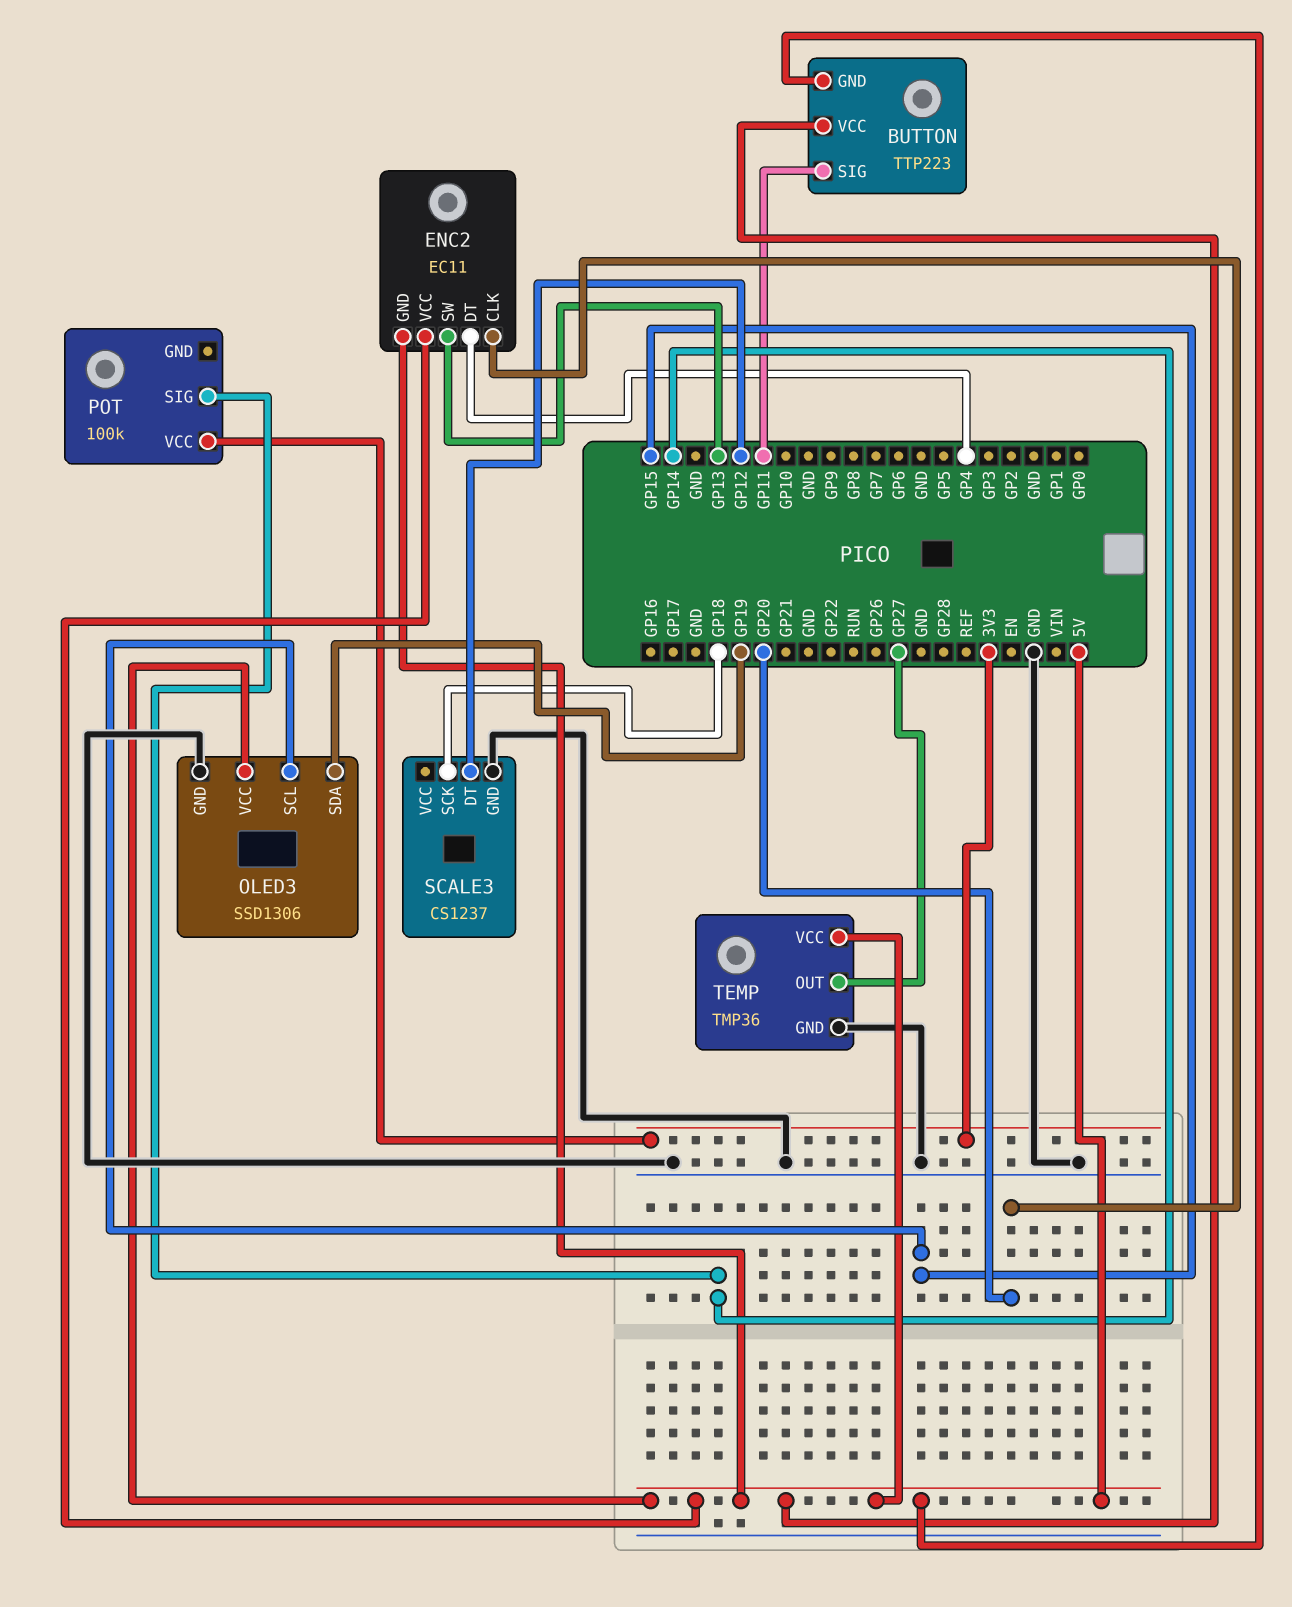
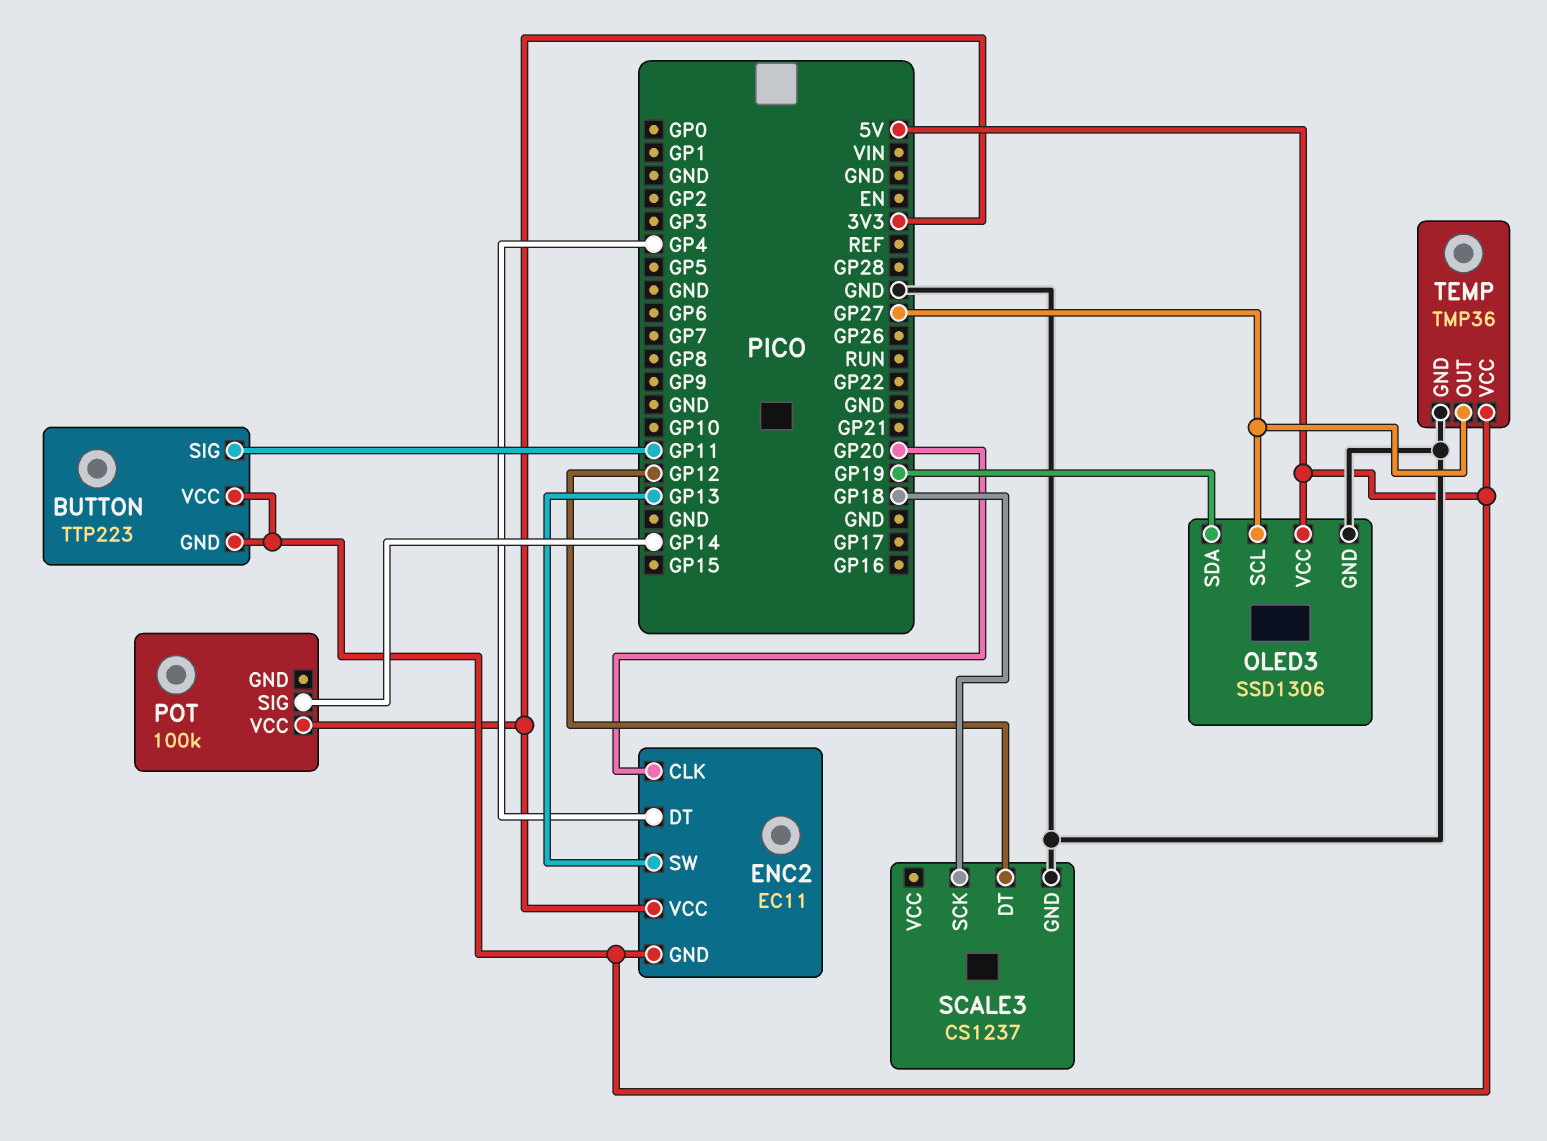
ENC2 pin VCC: 5V -> 3V3
OLED3 pin SCL: GP15 -> GP27

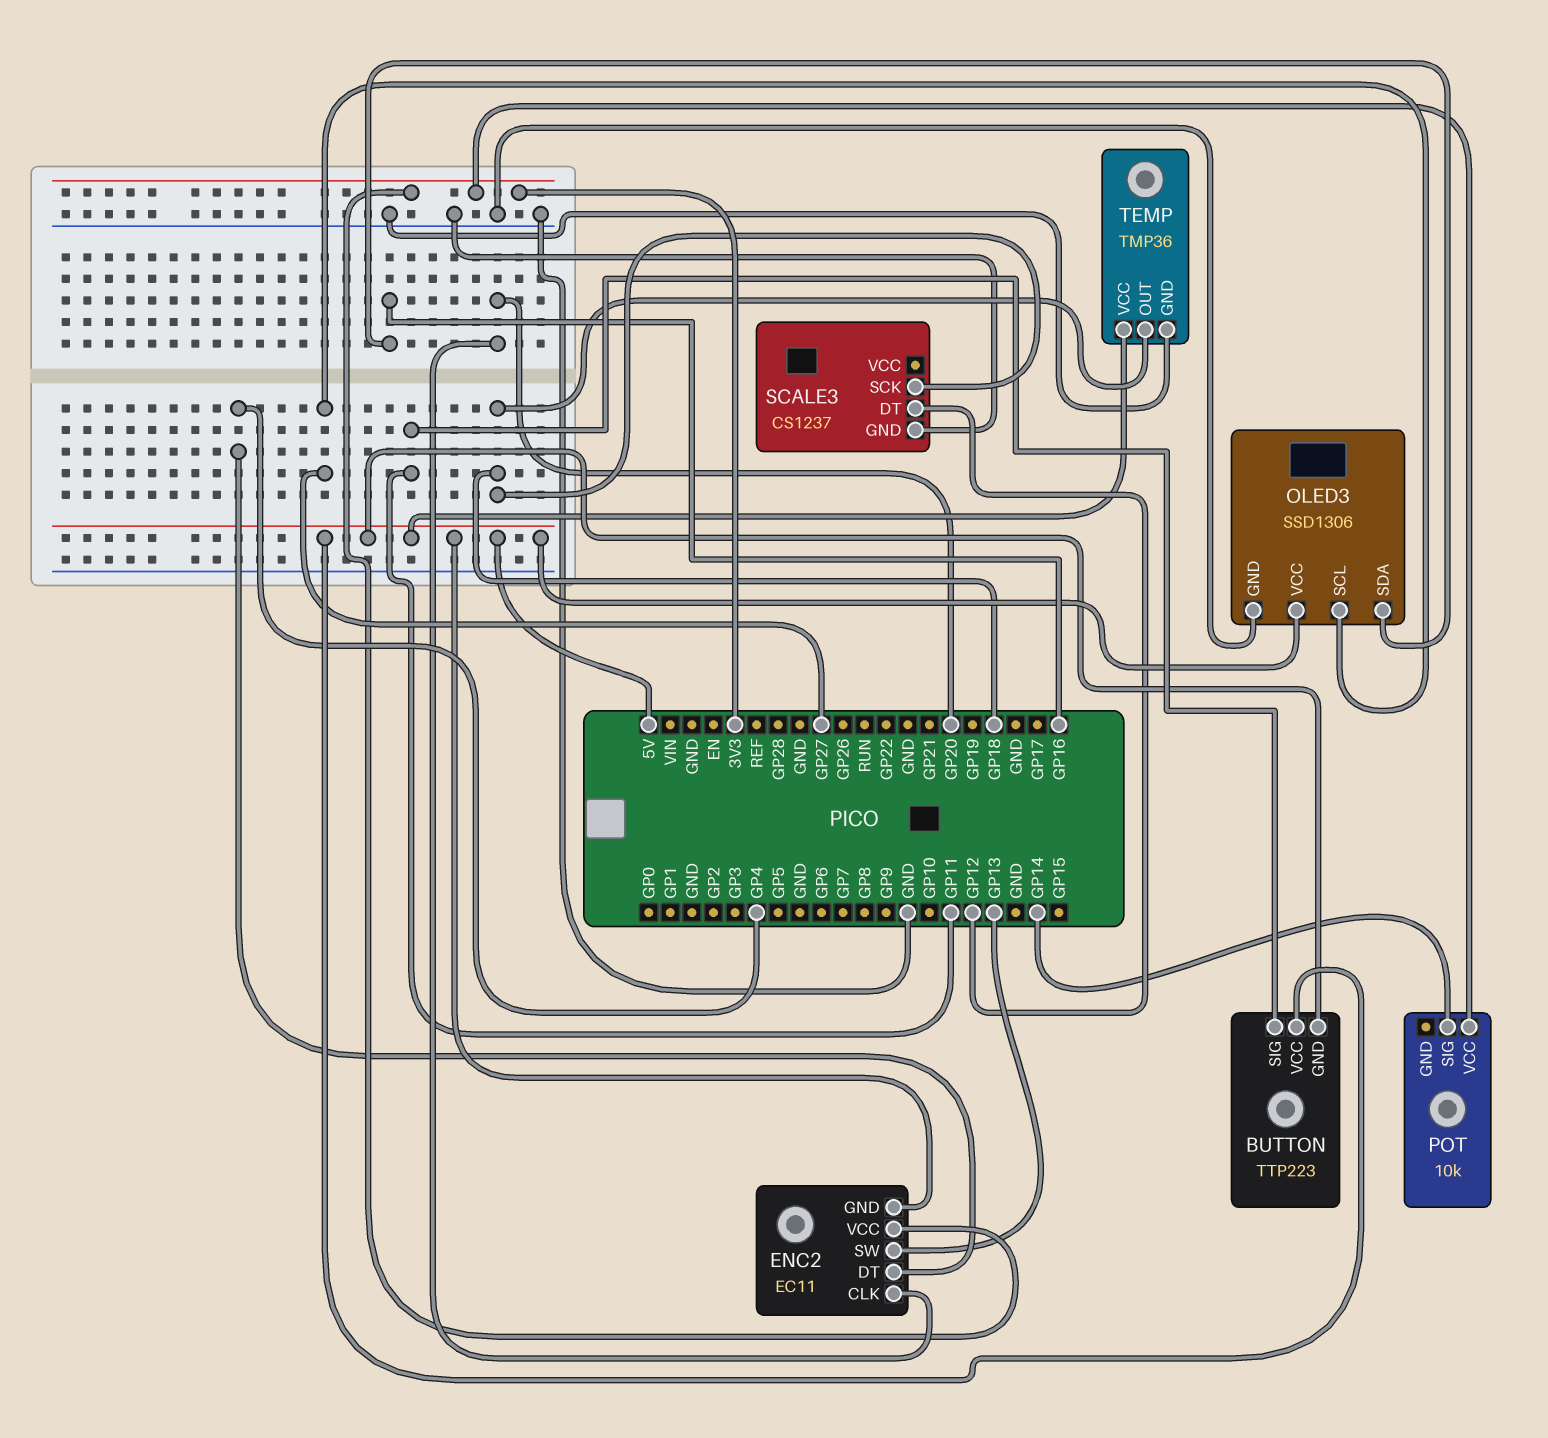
OLED3 pin SDA: GP19 -> GP16
POT: 100k -> 10k
TEMP pin OUT: GP27 -> GP18

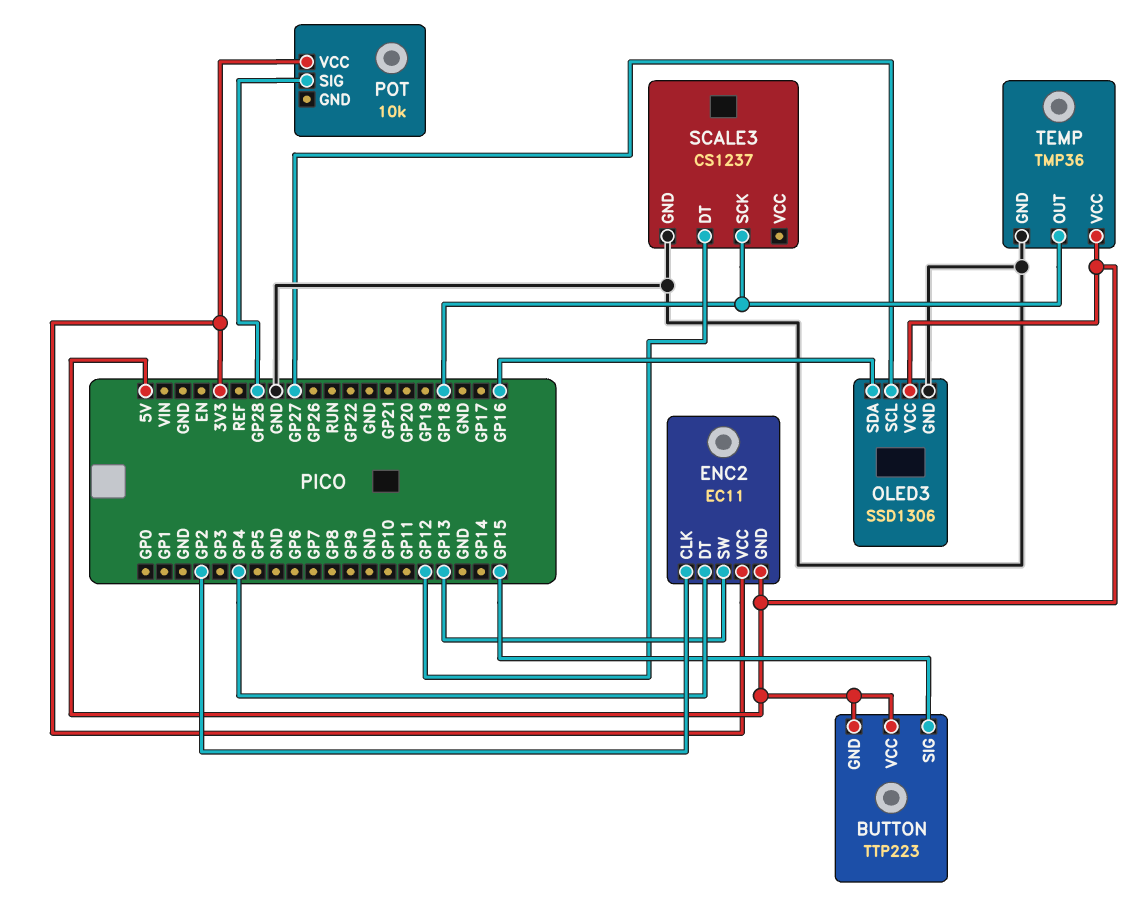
BUTTON pin SIG: GP11 -> GP15
ENC2 pin CLK: GP20 -> GP2
POT pin SIG: GP14 -> GP28

